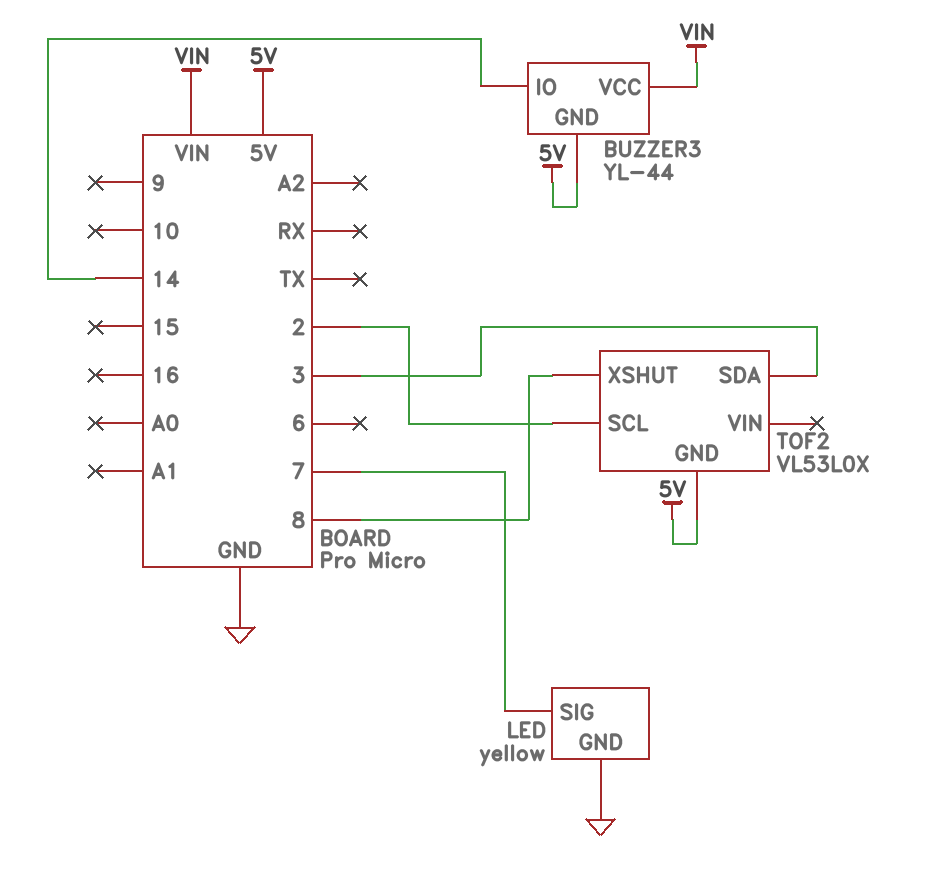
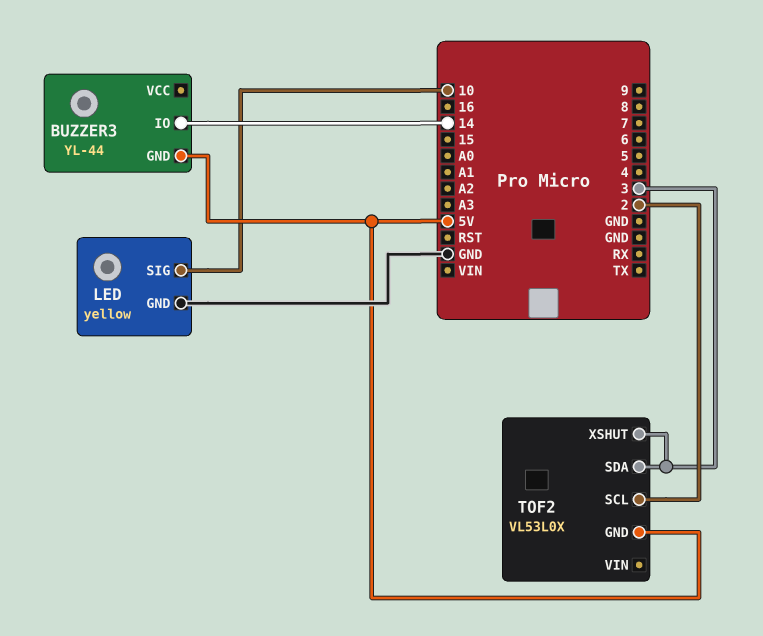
BUZZER3 pin VCC: VIN -> none
LED pin SIG: 7 -> 10
TOF2 pin XSHUT: 8 -> 3

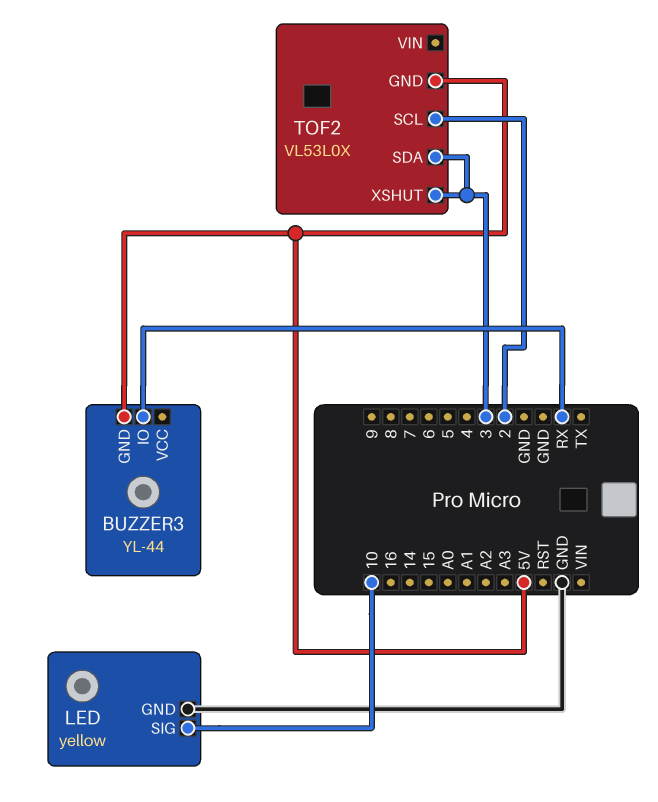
BUZZER3 pin IO: 14 -> RX

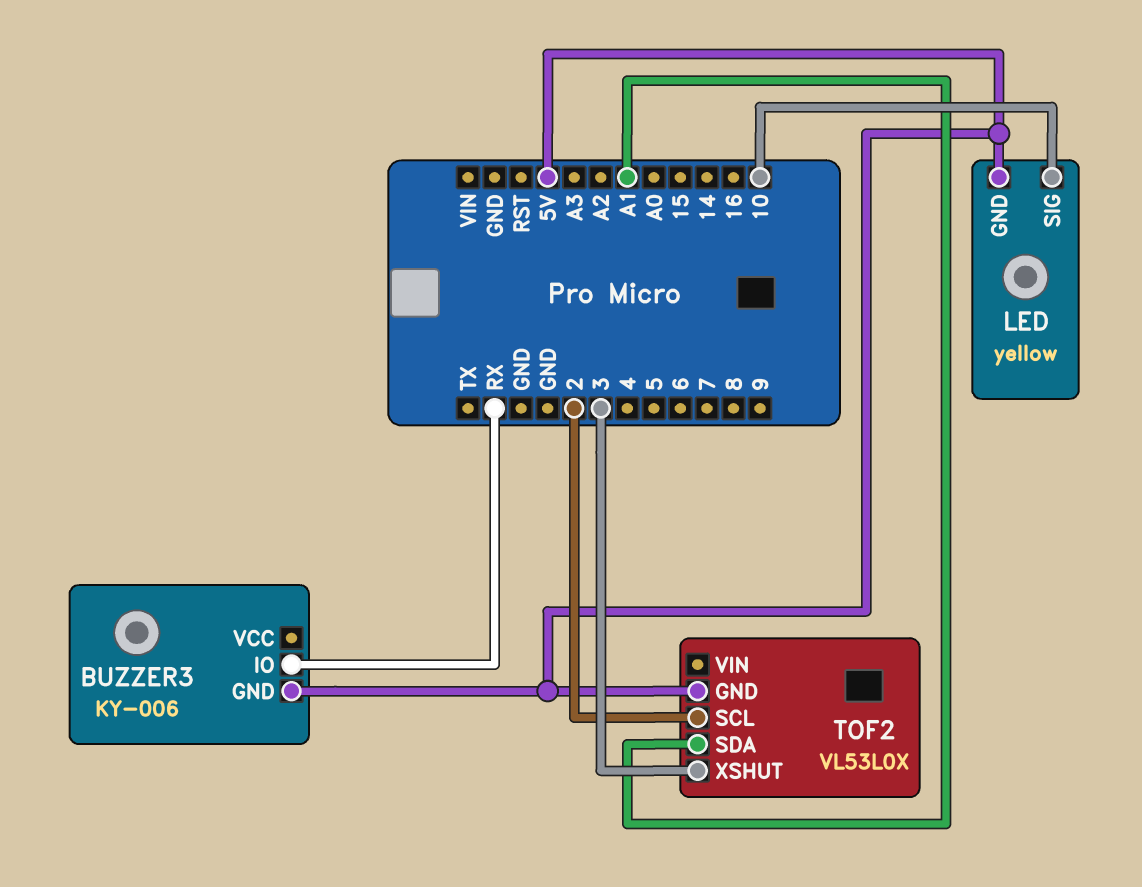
BUZZER3: YL-44 -> KY-006
LED pin GND: GND -> 5V
TOF2 pin SDA: 3 -> A1

